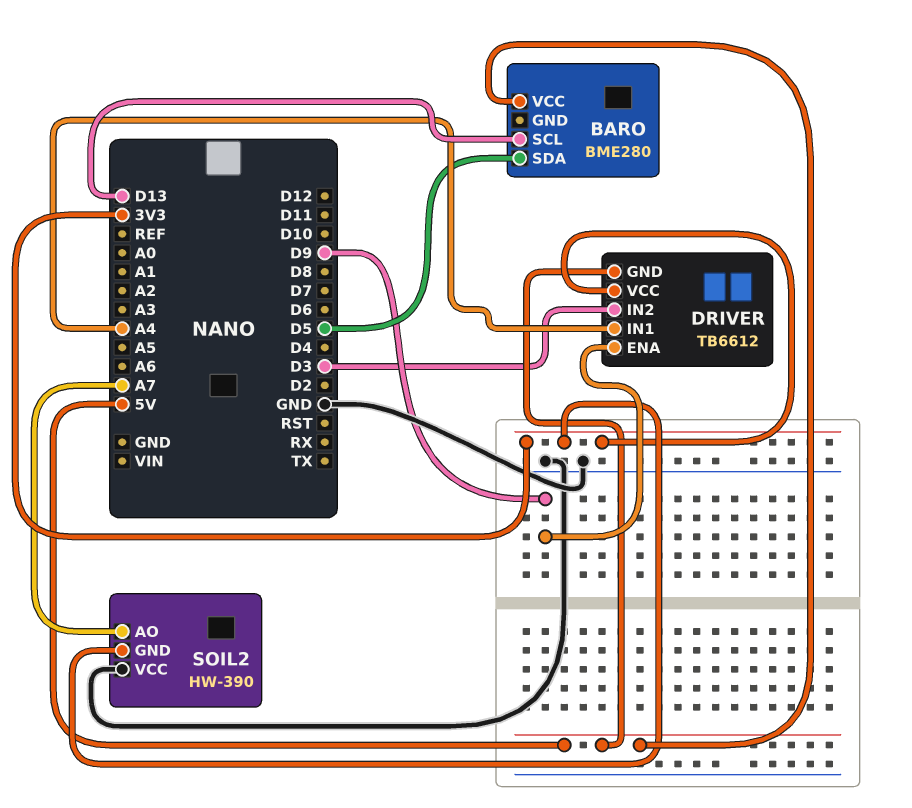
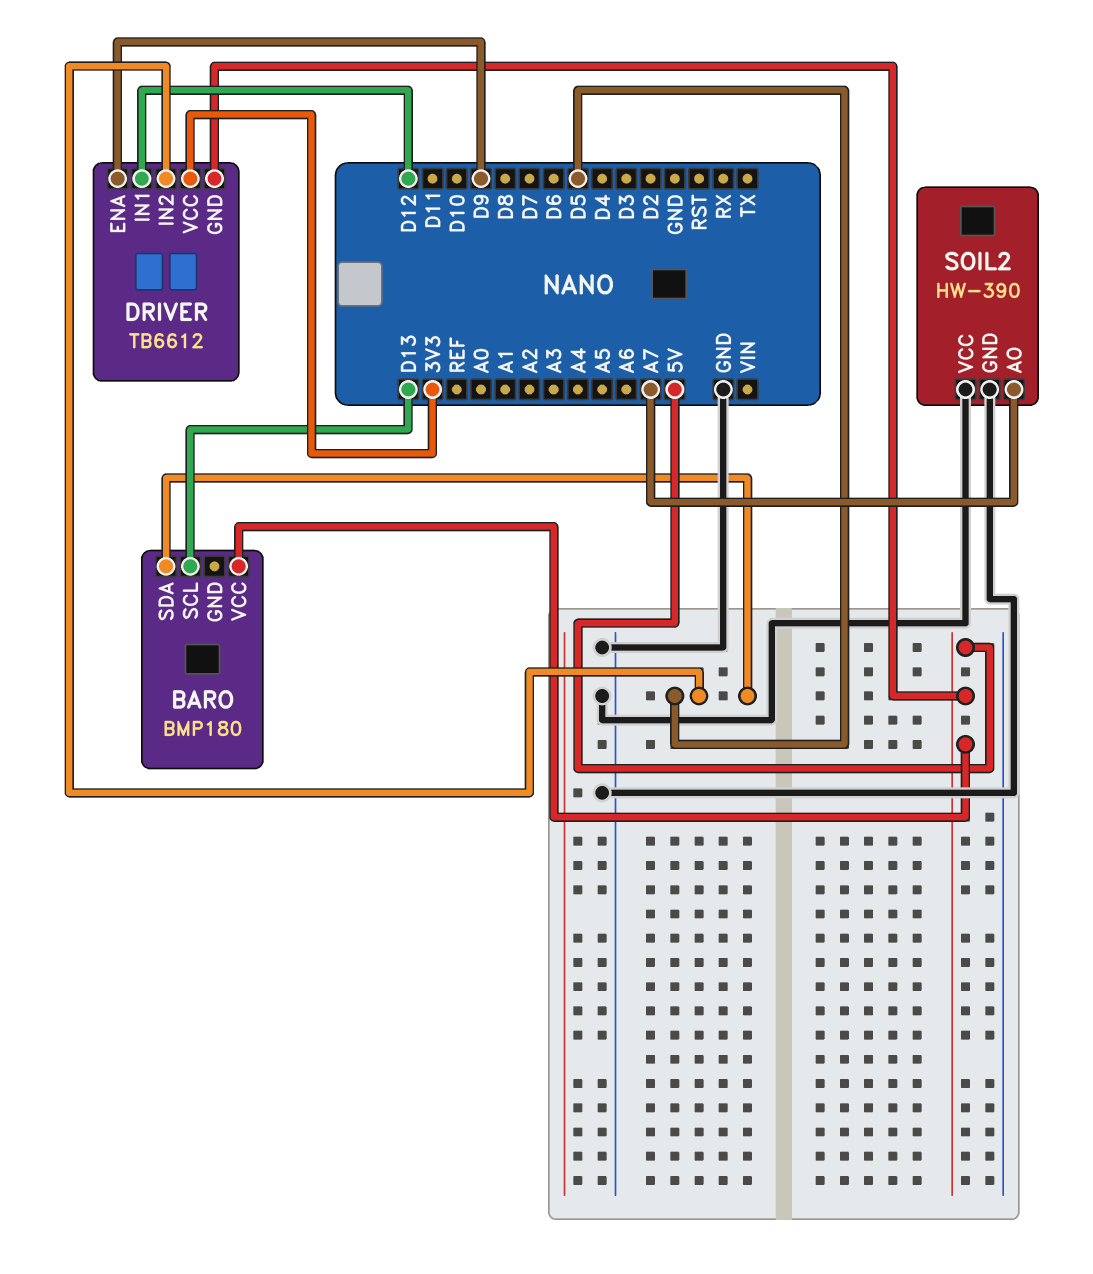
BARO: BME280 -> BMP180
DRIVER pin IN1: A4 -> D12
DRIVER pin IN2: D3 -> D5
SOIL2 pin GND: 3V3 -> GND

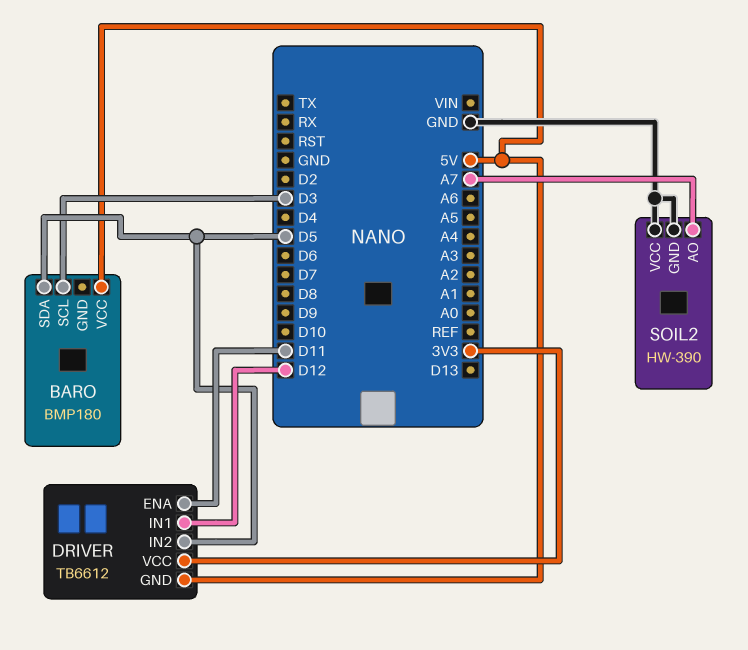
BARO pin SCL: D13 -> D3
DRIVER pin ENA: D9 -> D11

